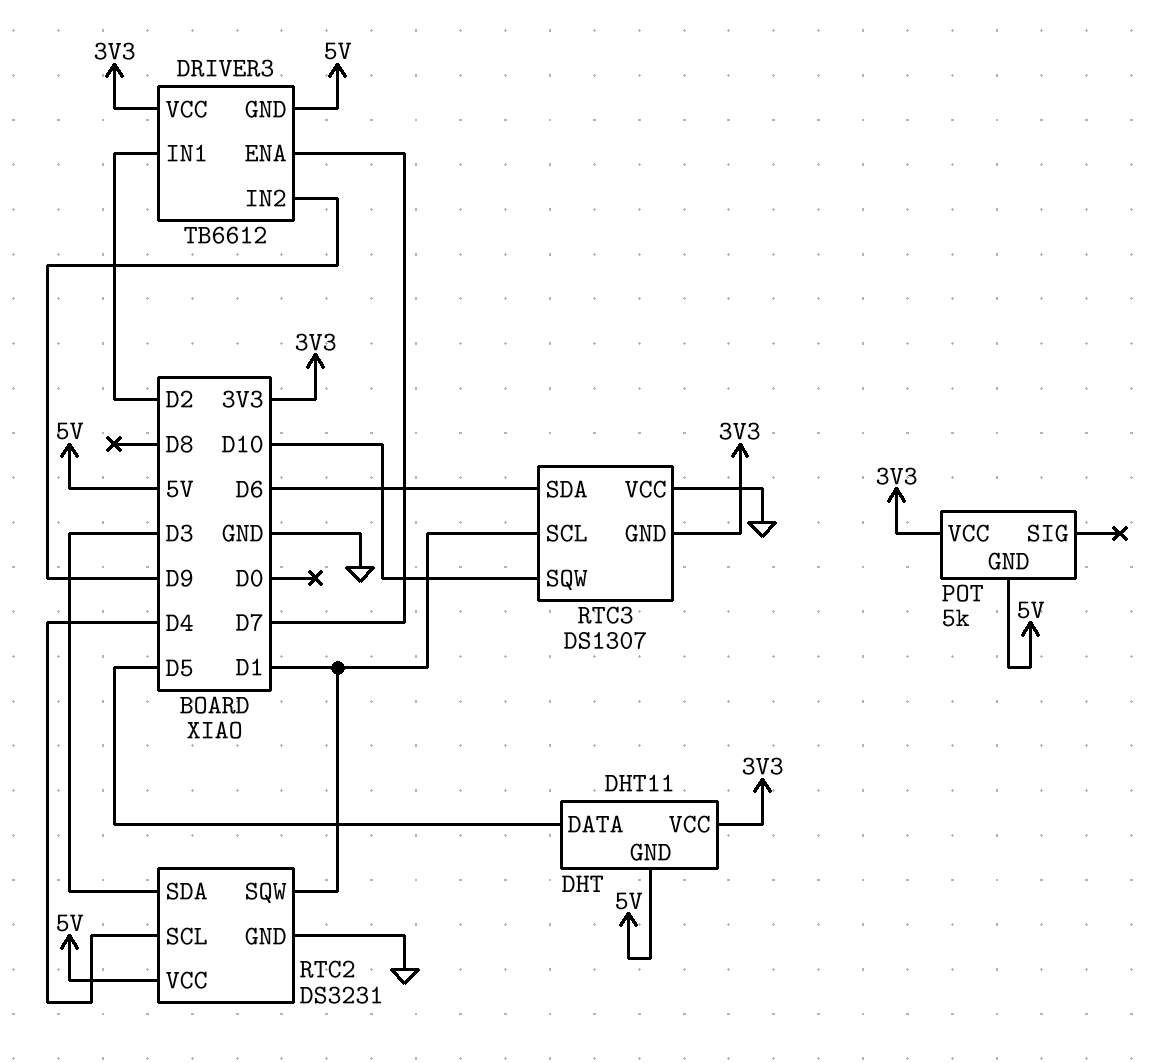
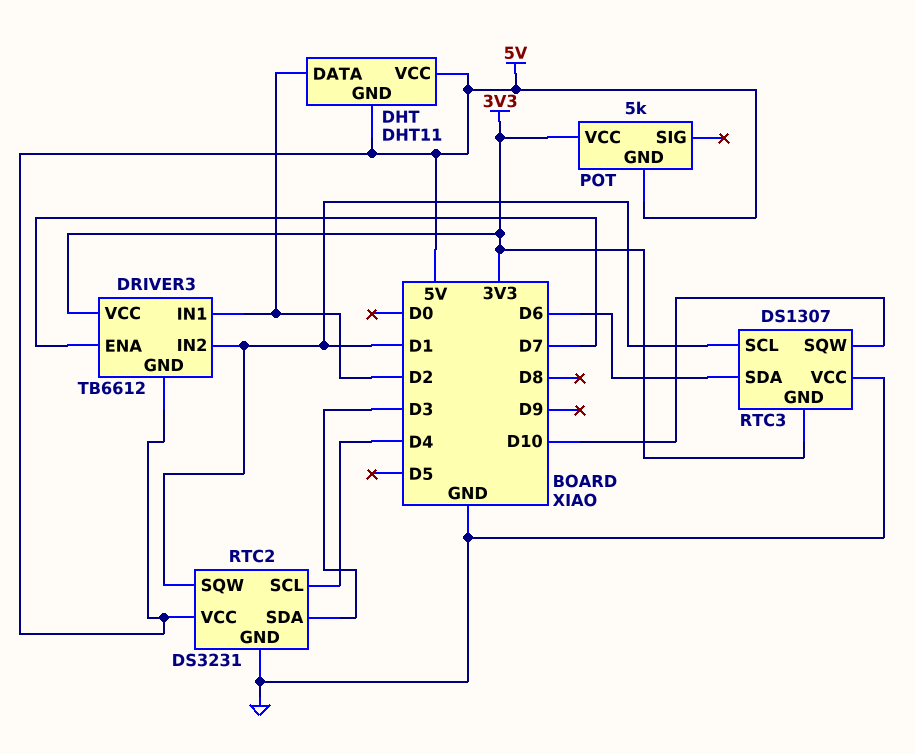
DHT pin DATA: D5 -> D2
DHT pin VCC: 3V3 -> 5V
DRIVER3 pin IN2: D9 -> D1

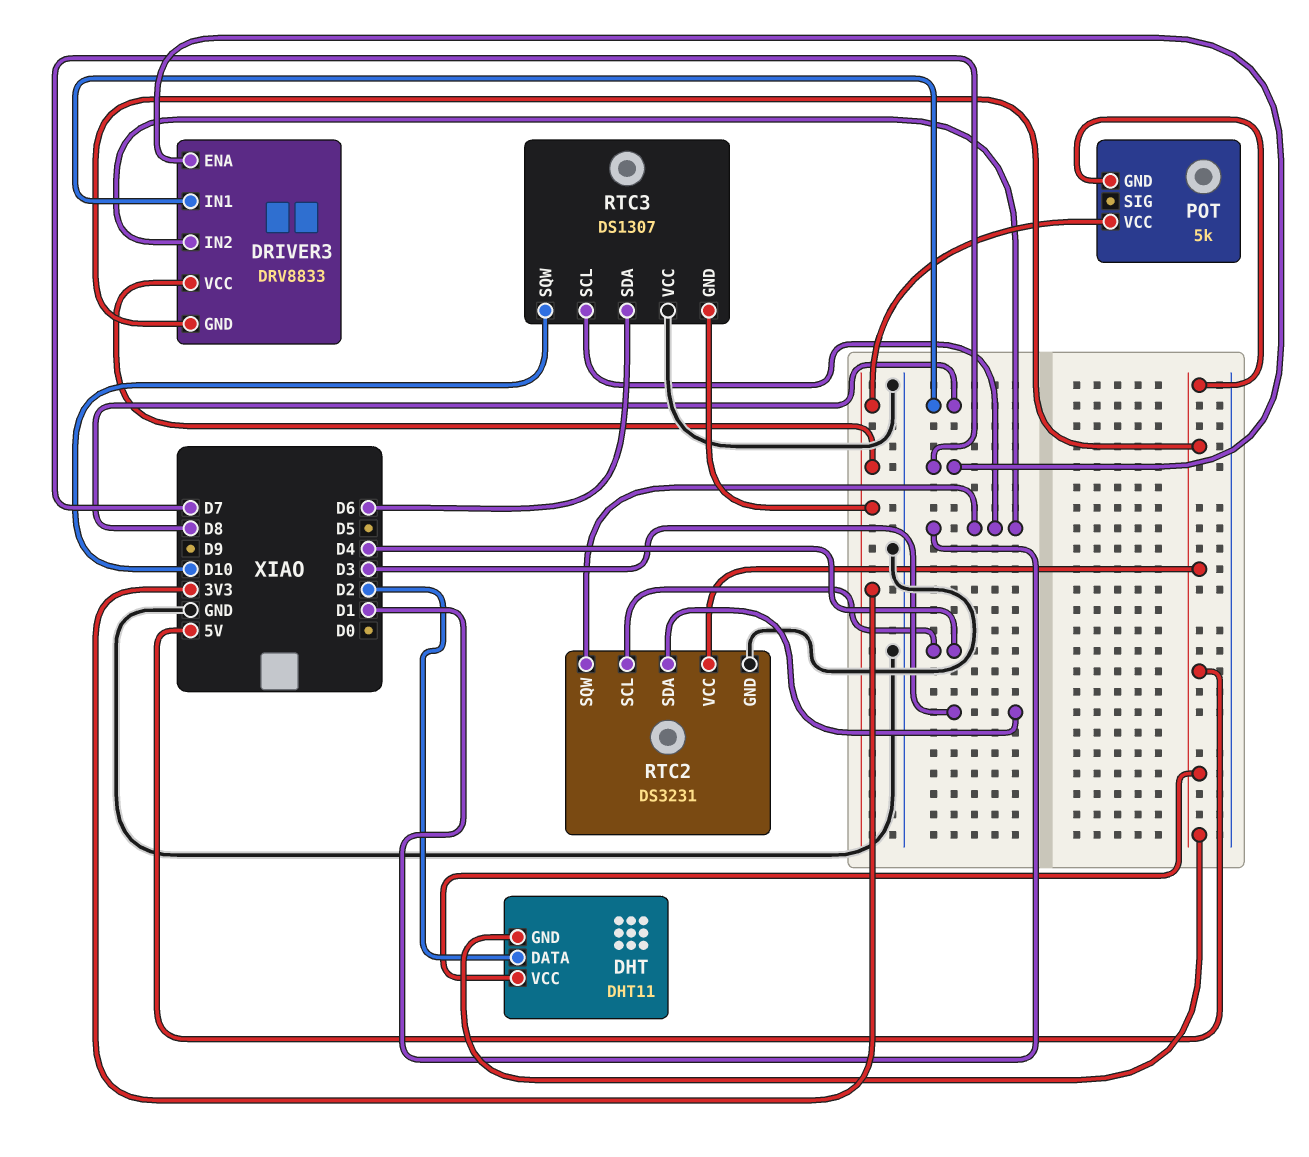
DRIVER3: TB6612 -> DRV8833
DRIVER3 pin IN1: D2 -> D8

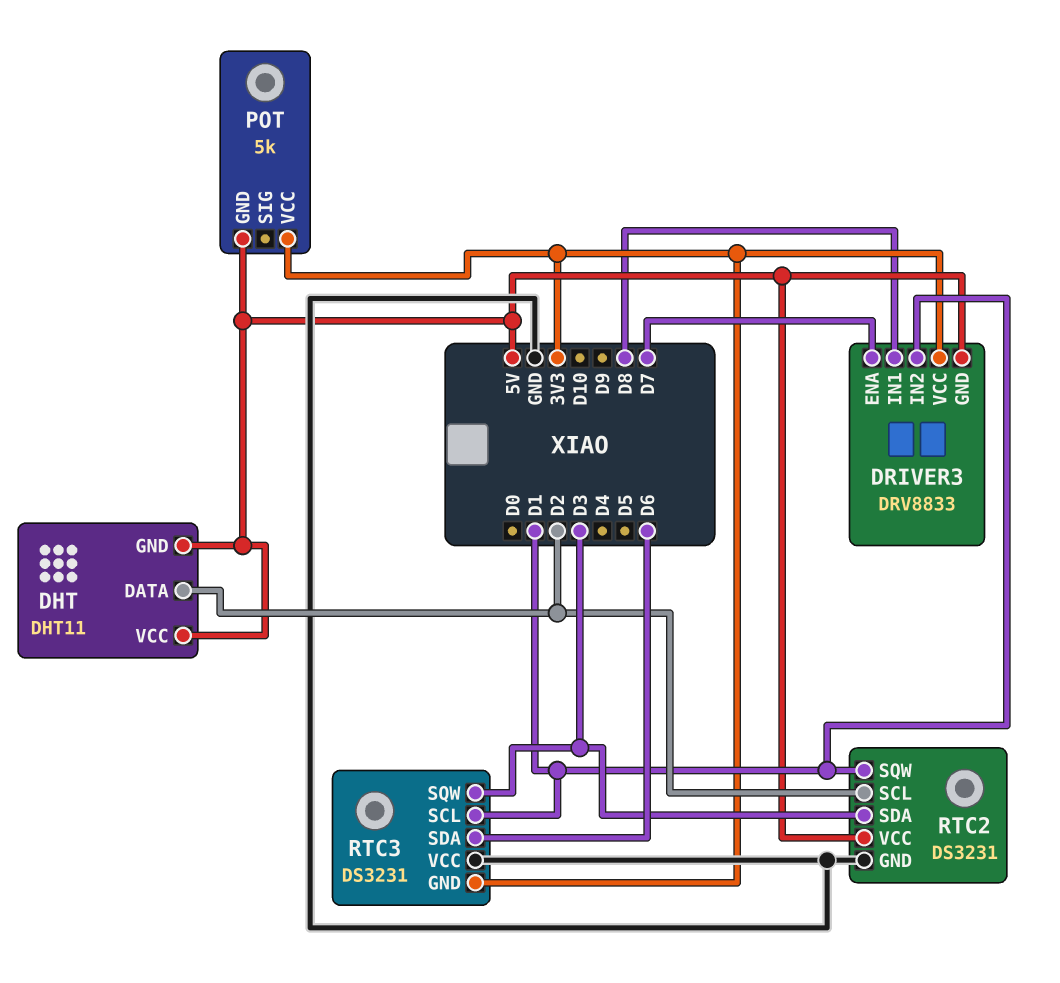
RTC2 pin SCL: D4 -> D2
RTC3: DS1307 -> DS3231
RTC3 pin SQW: D10 -> D3

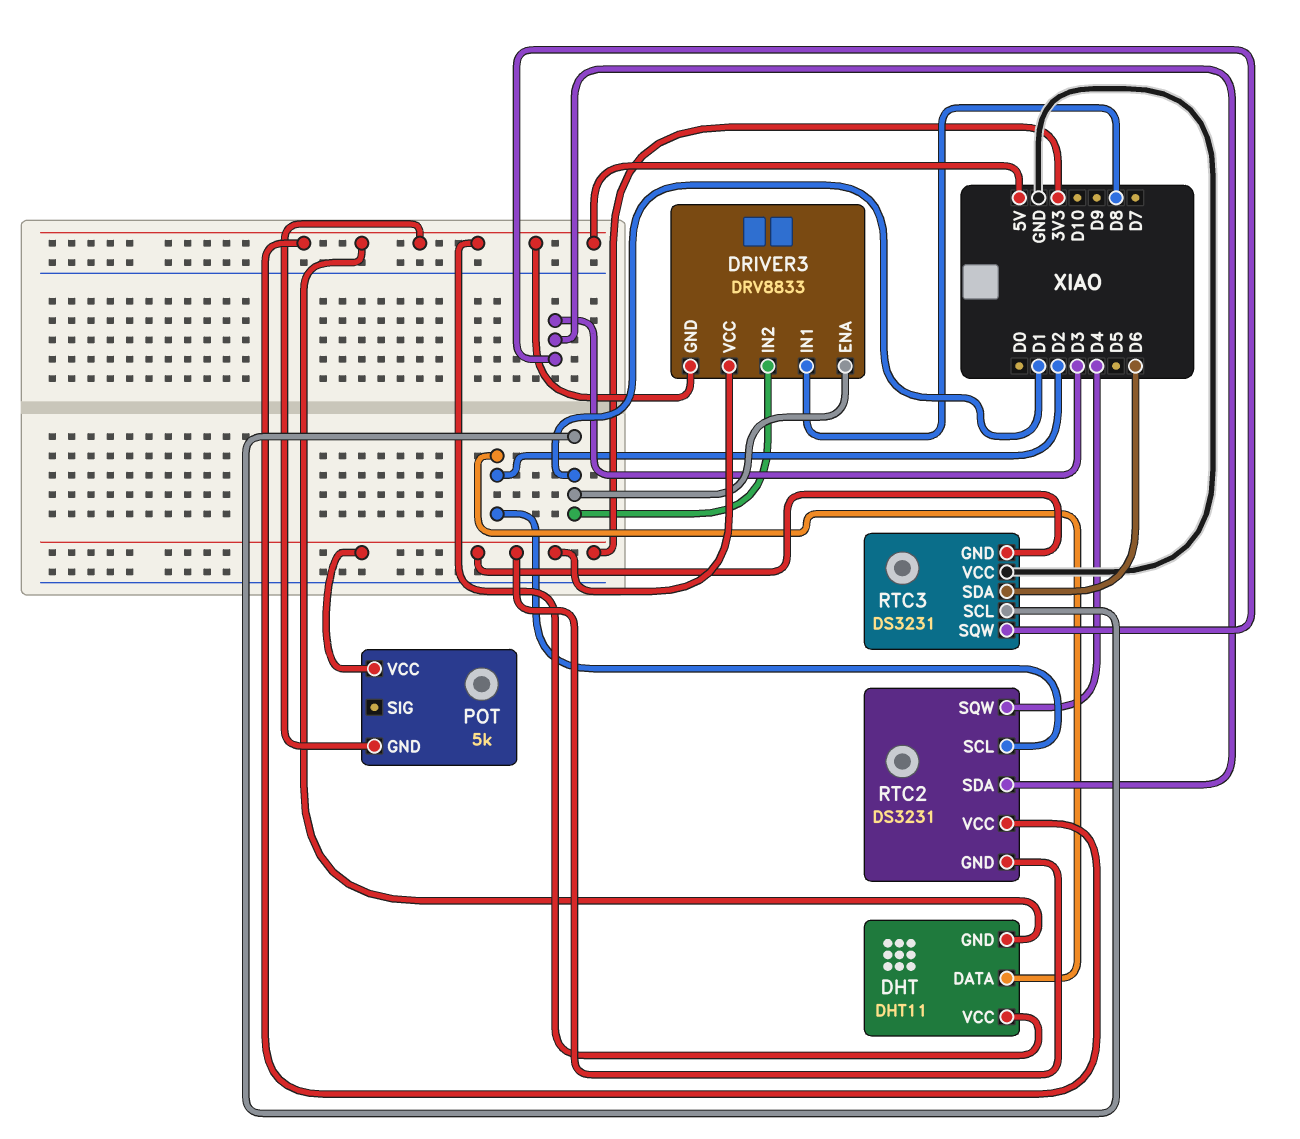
DRIVER3 pin ENA: D7 -> D1
RTC2 pin GND: GND -> 3V3
RTC2 pin SQW: D1 -> D4

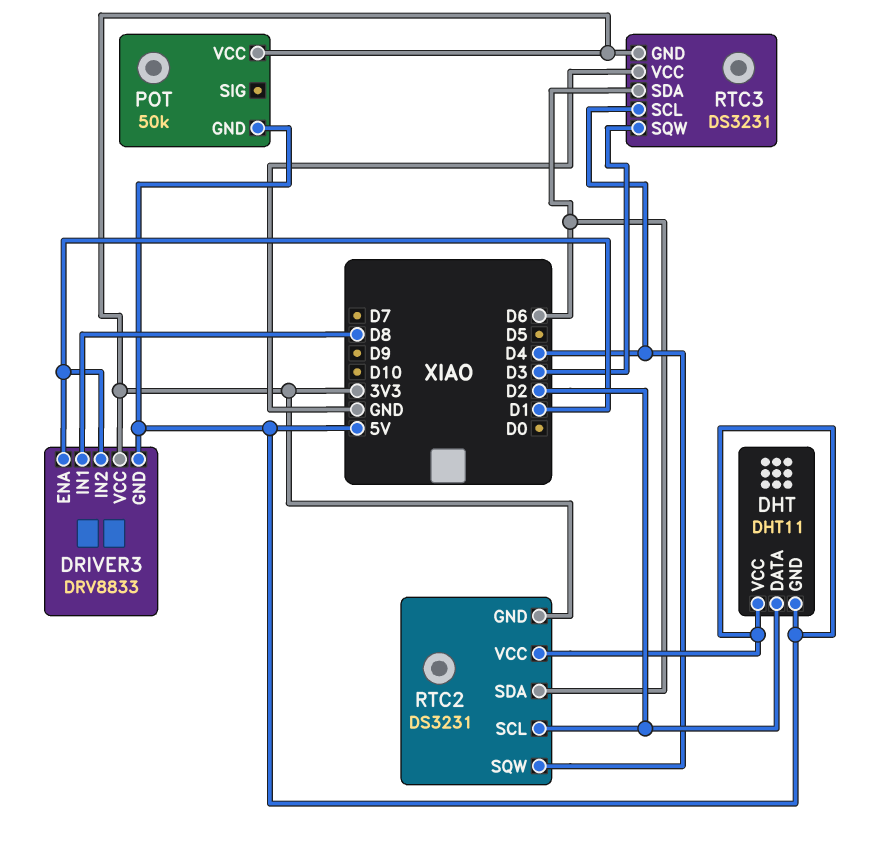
POT: 5k -> 50k
RTC2 pin SDA: D3 -> D6
RTC3 pin SCL: D1 -> D4

